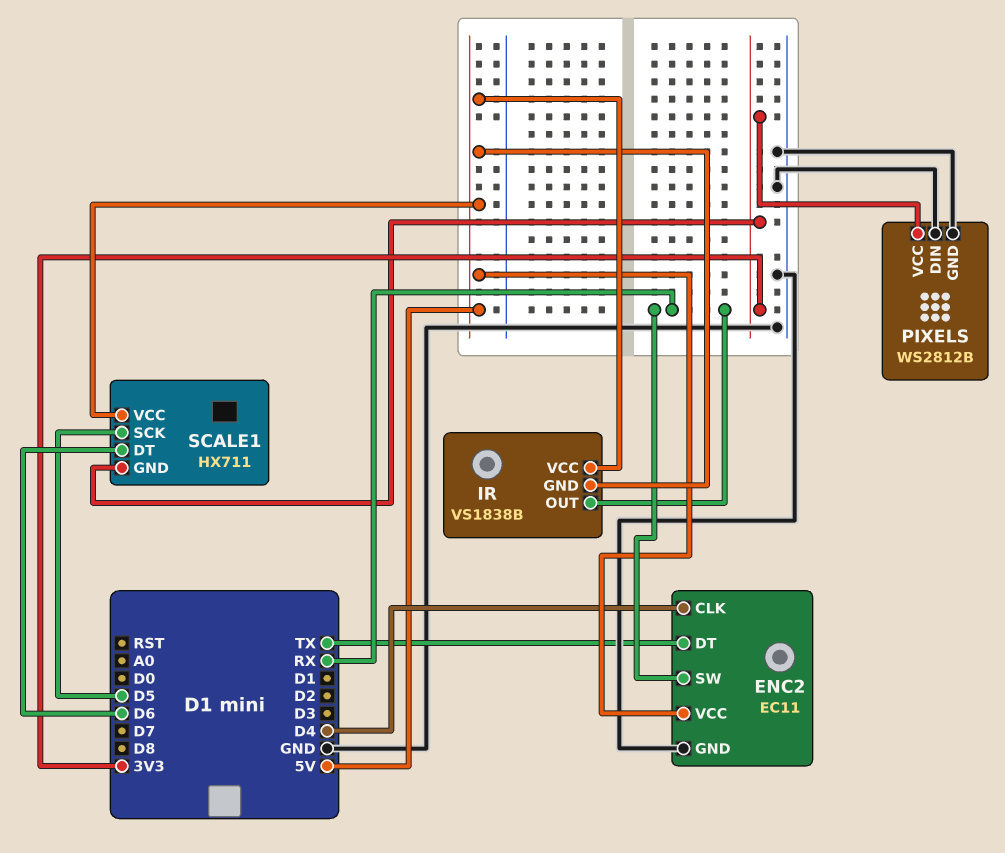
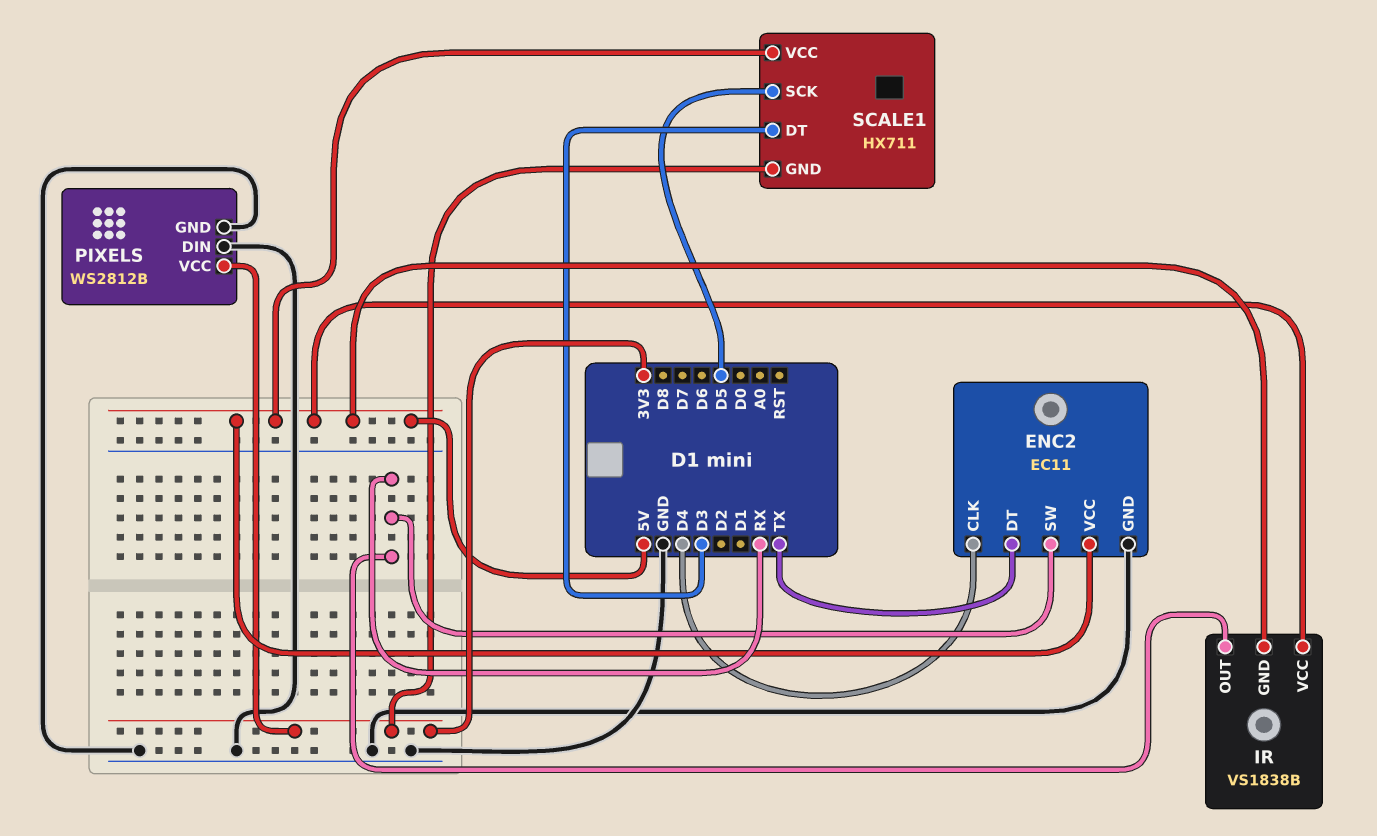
SCALE1 pin DT: D6 -> D3

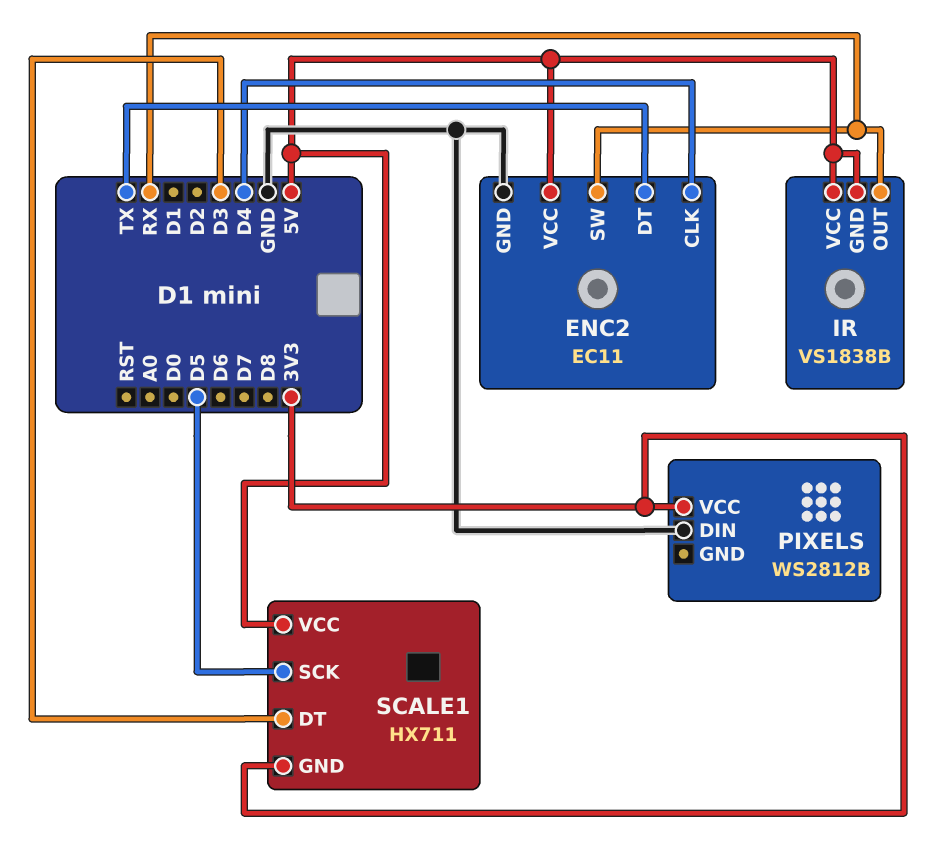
PIXELS pin GND: GND -> none

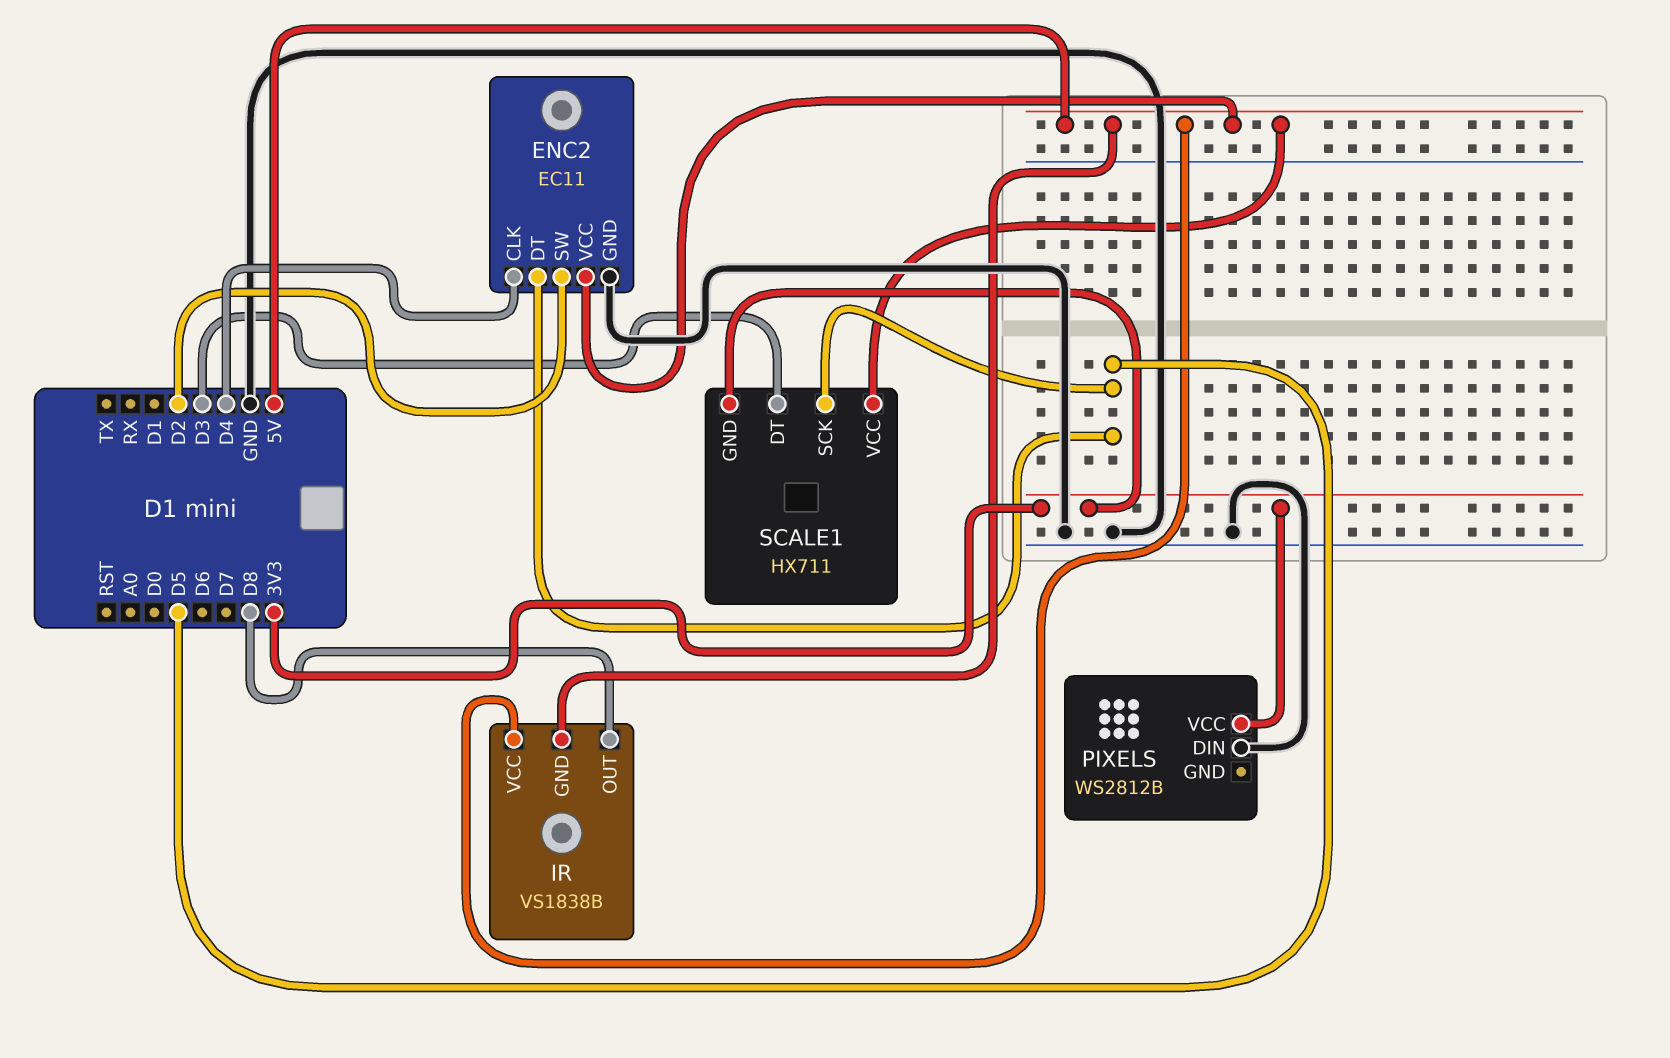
ENC2 pin DT: TX -> D5
ENC2 pin SW: RX -> D2
IR pin OUT: RX -> D8

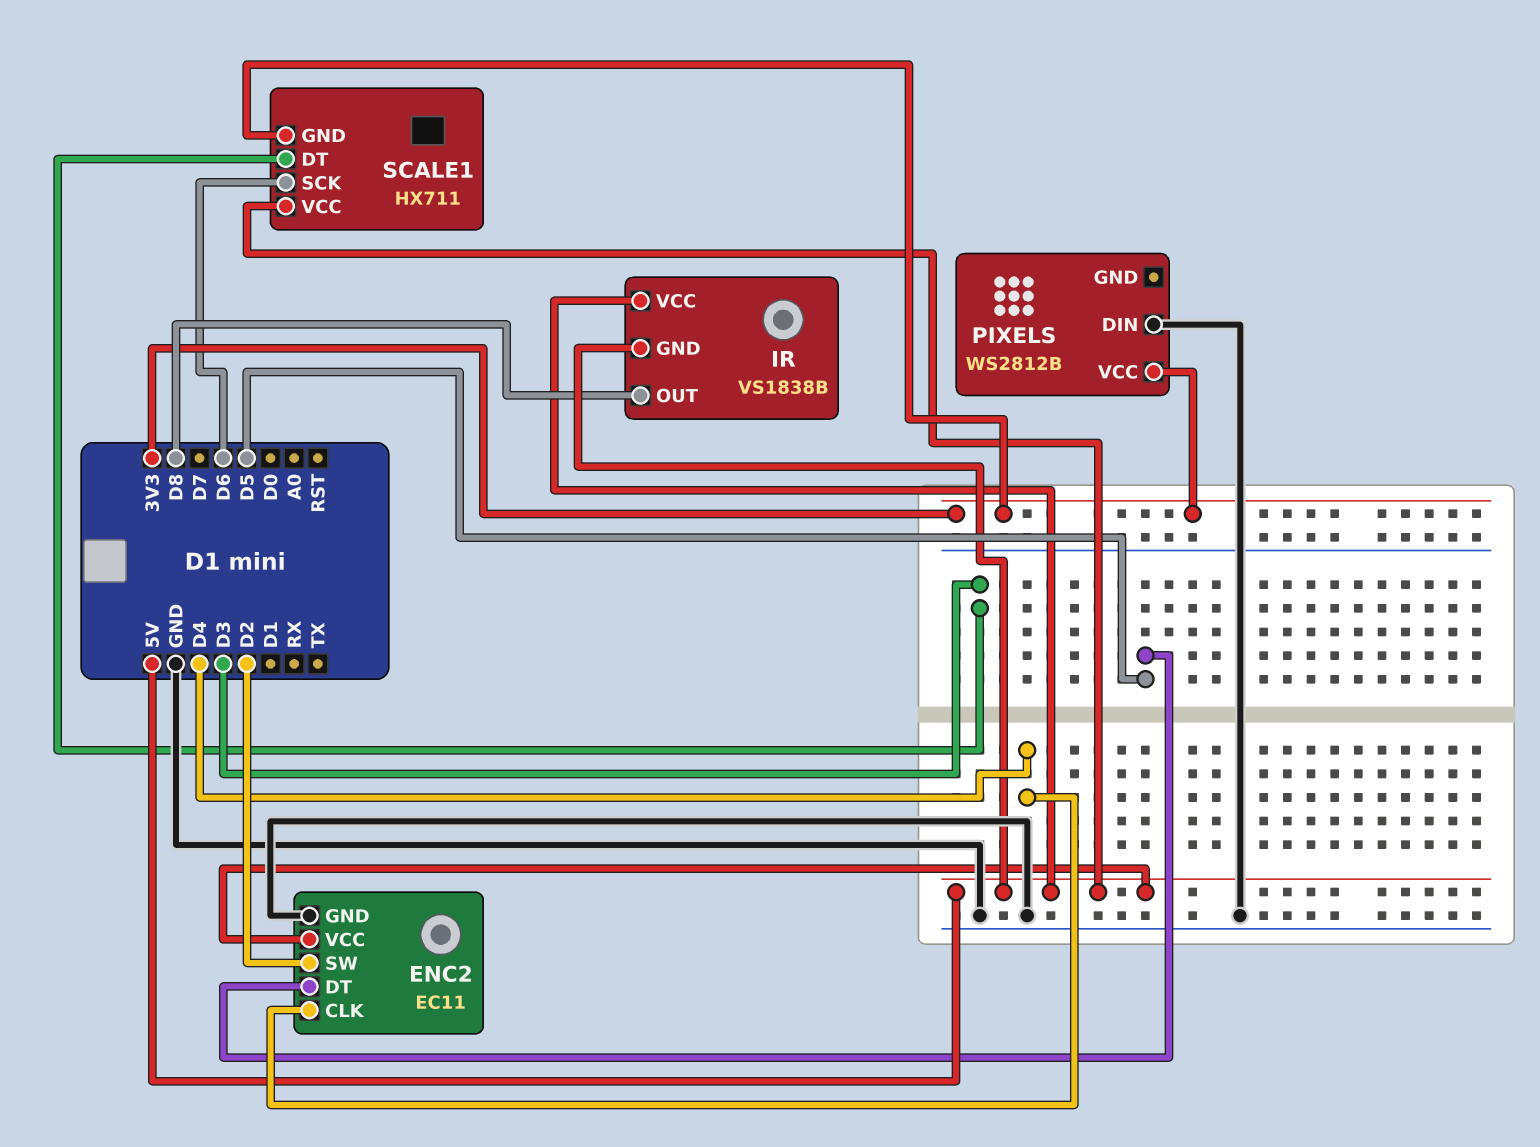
SCALE1 pin SCK: D5 -> D6

